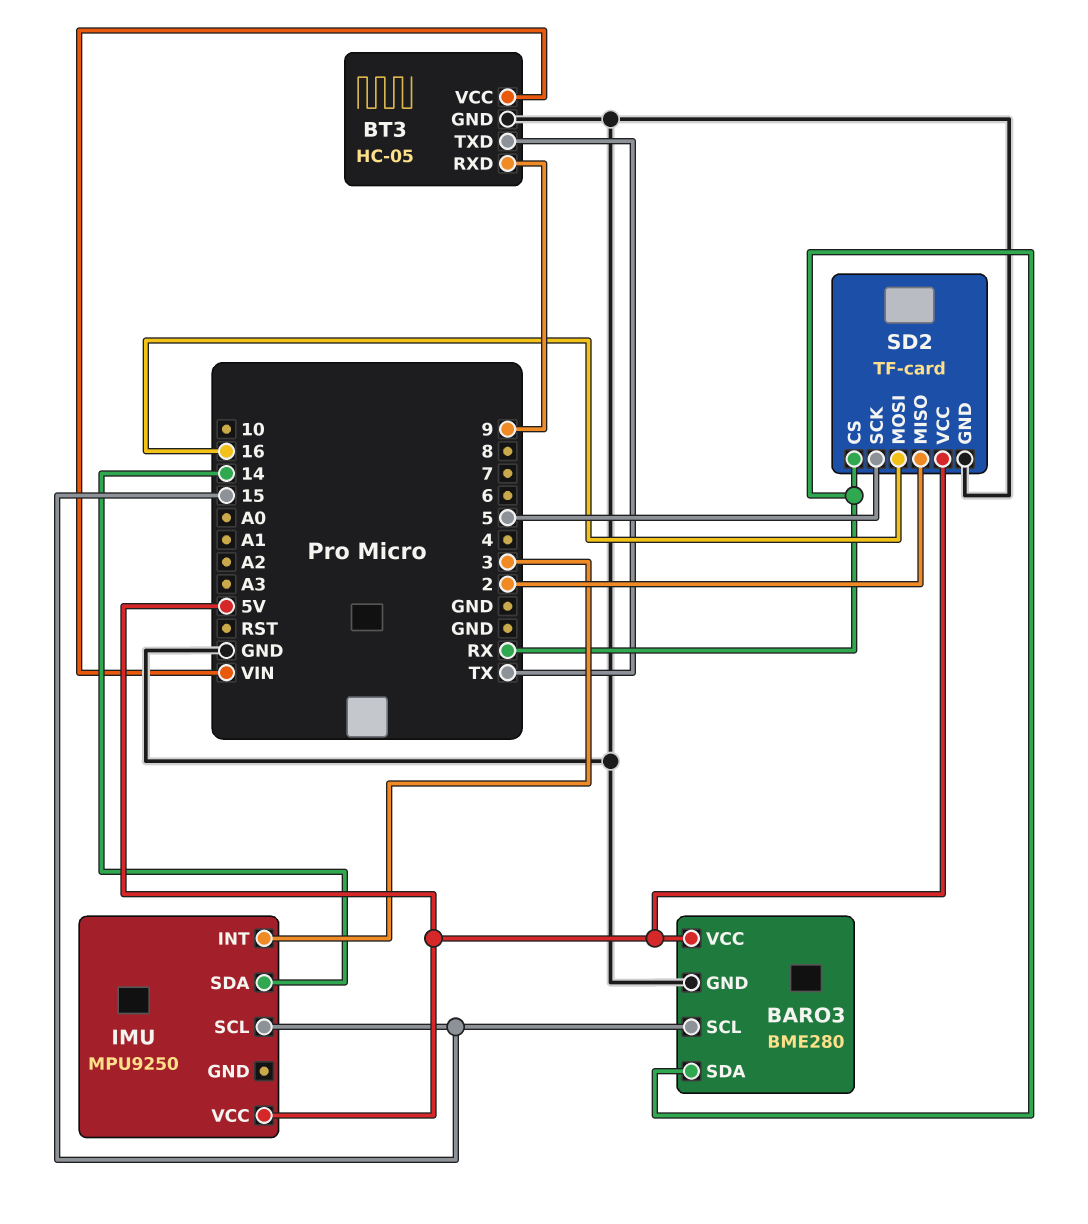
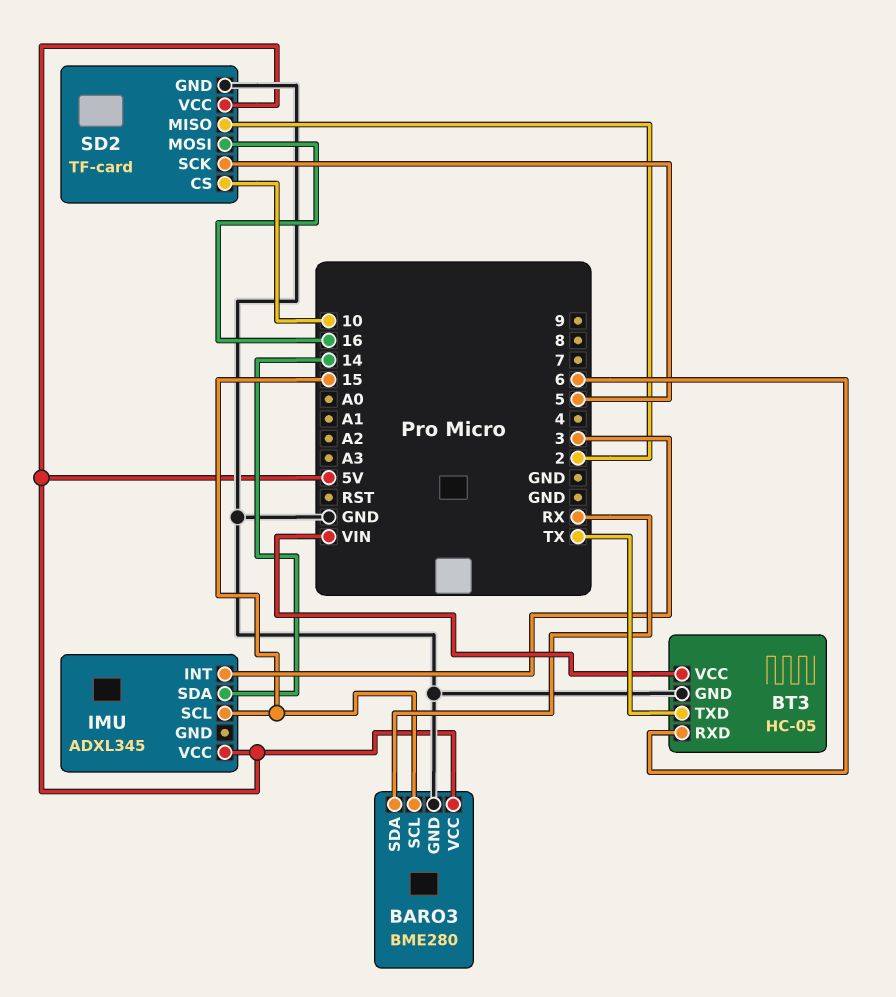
BT3 pin RXD: 9 -> 6
IMU: MPU9250 -> ADXL345
SD2 pin CS: RX -> 10

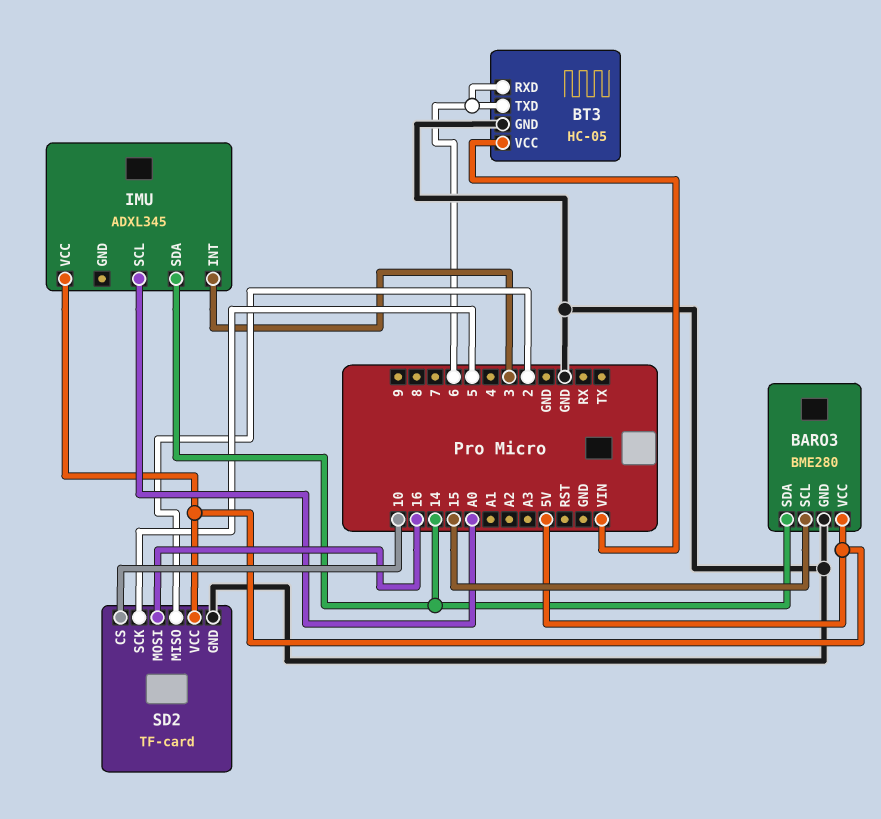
BARO3 pin SDA: RX -> 14
BT3 pin TXD: TX -> 6
IMU pin SCL: 15 -> A0

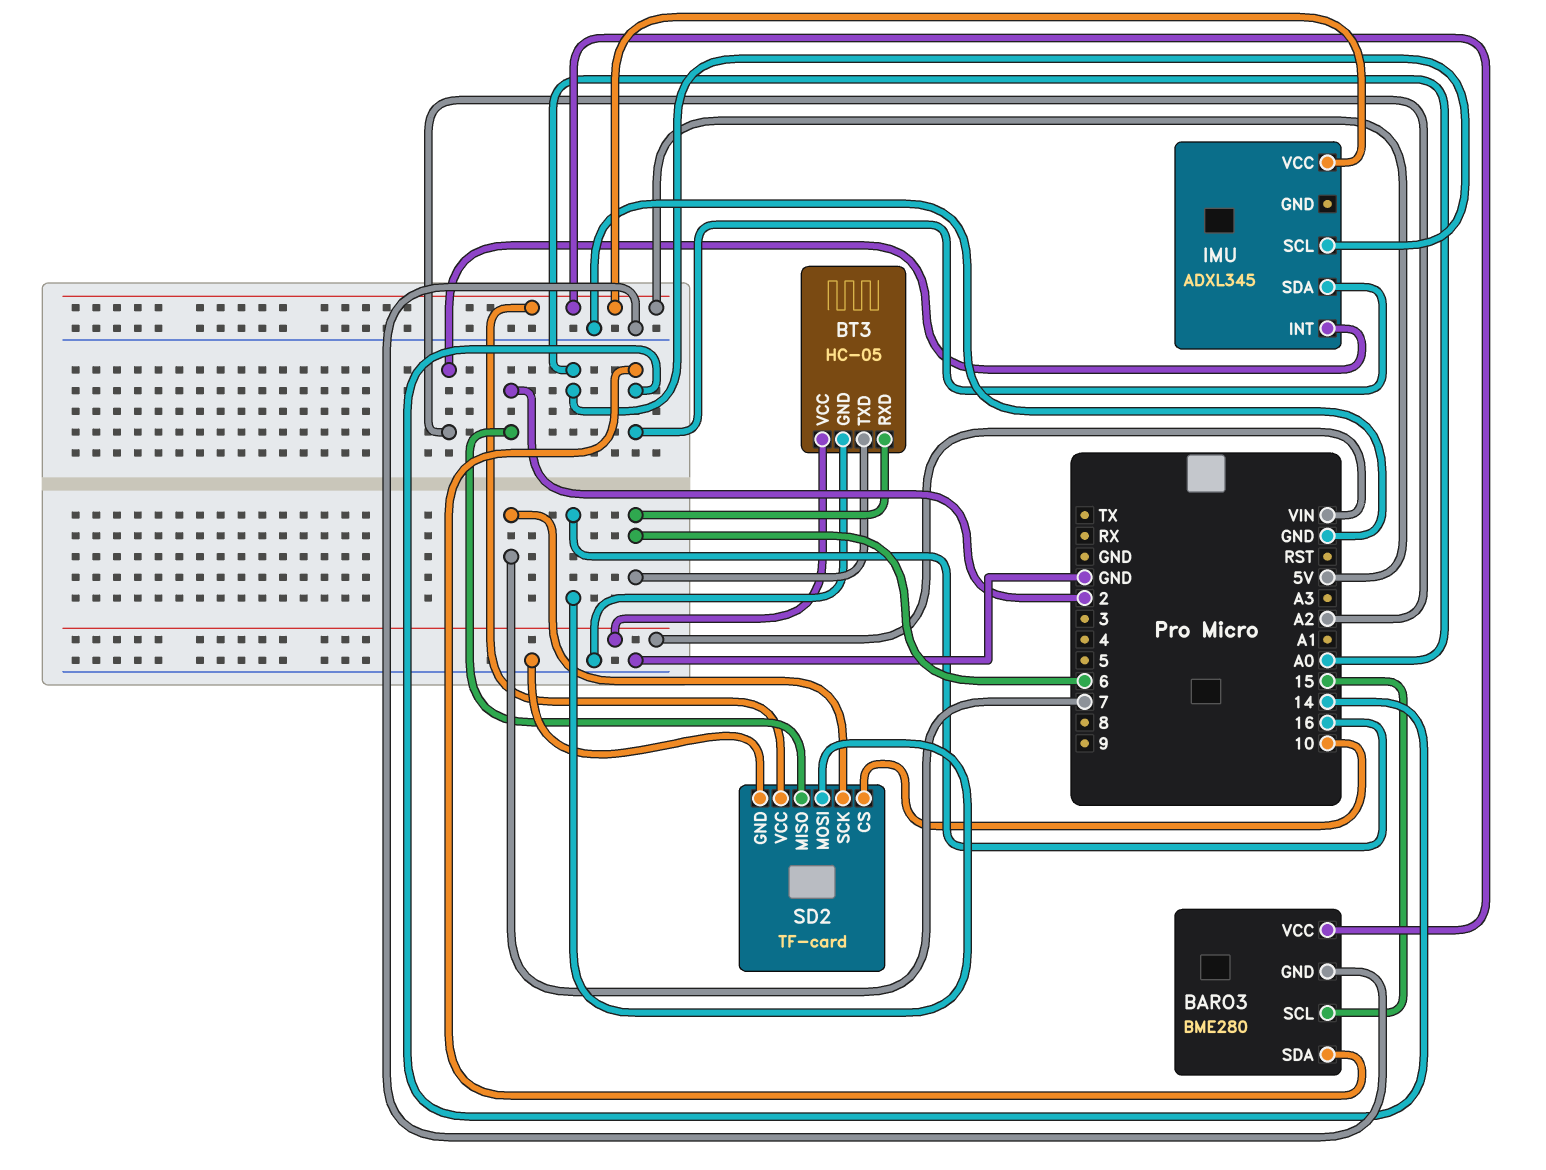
IMU pin INT: 3 -> A2
SD2 pin SCK: 5 -> 7

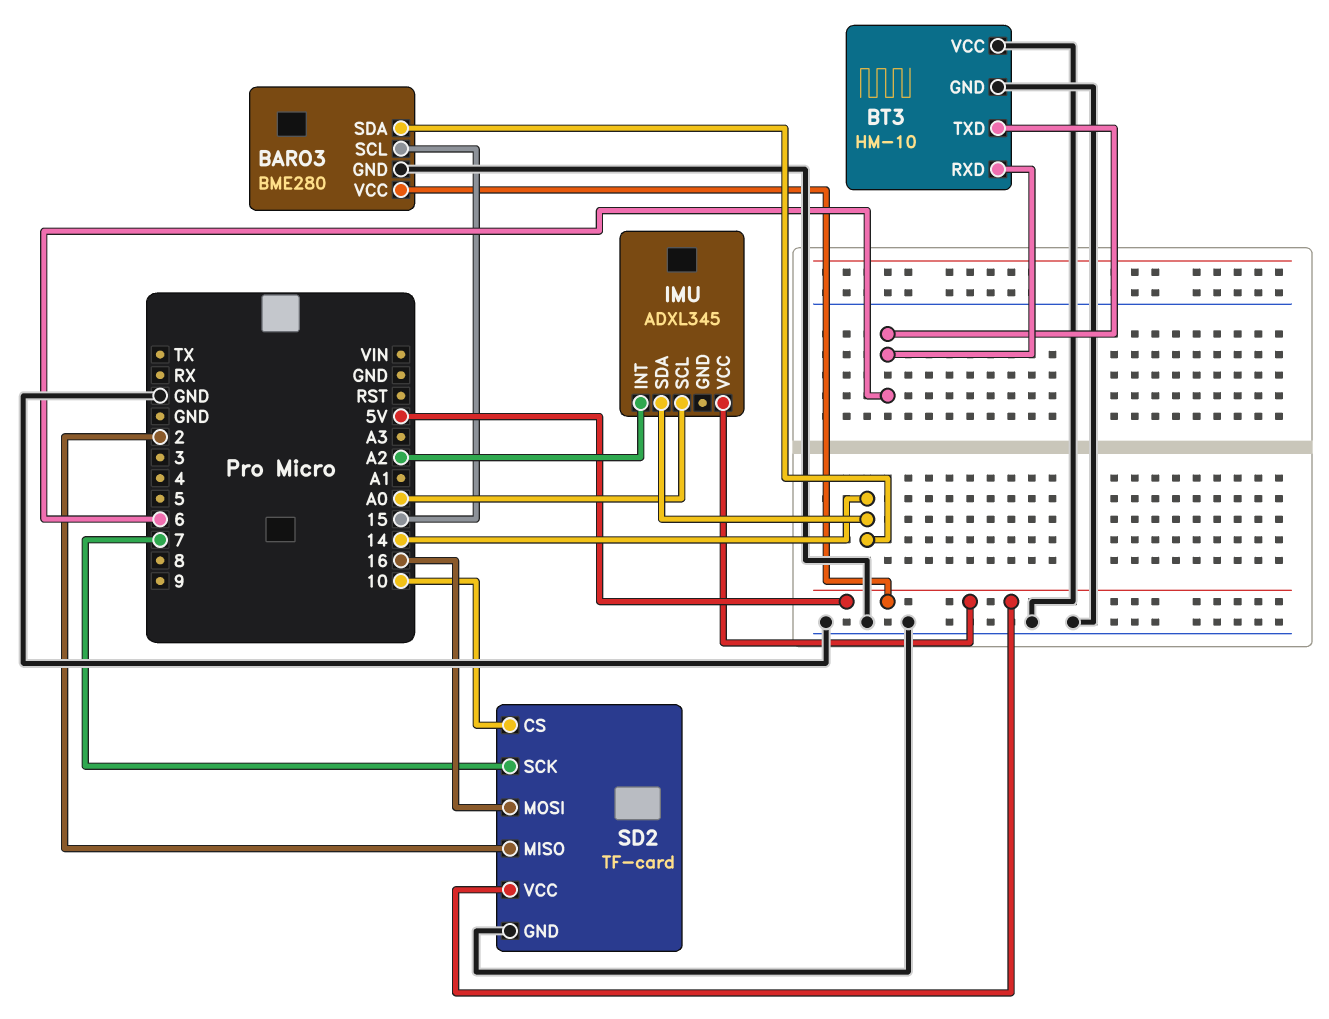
BT3: HC-05 -> HM-10
BT3 pin VCC: VIN -> GND

